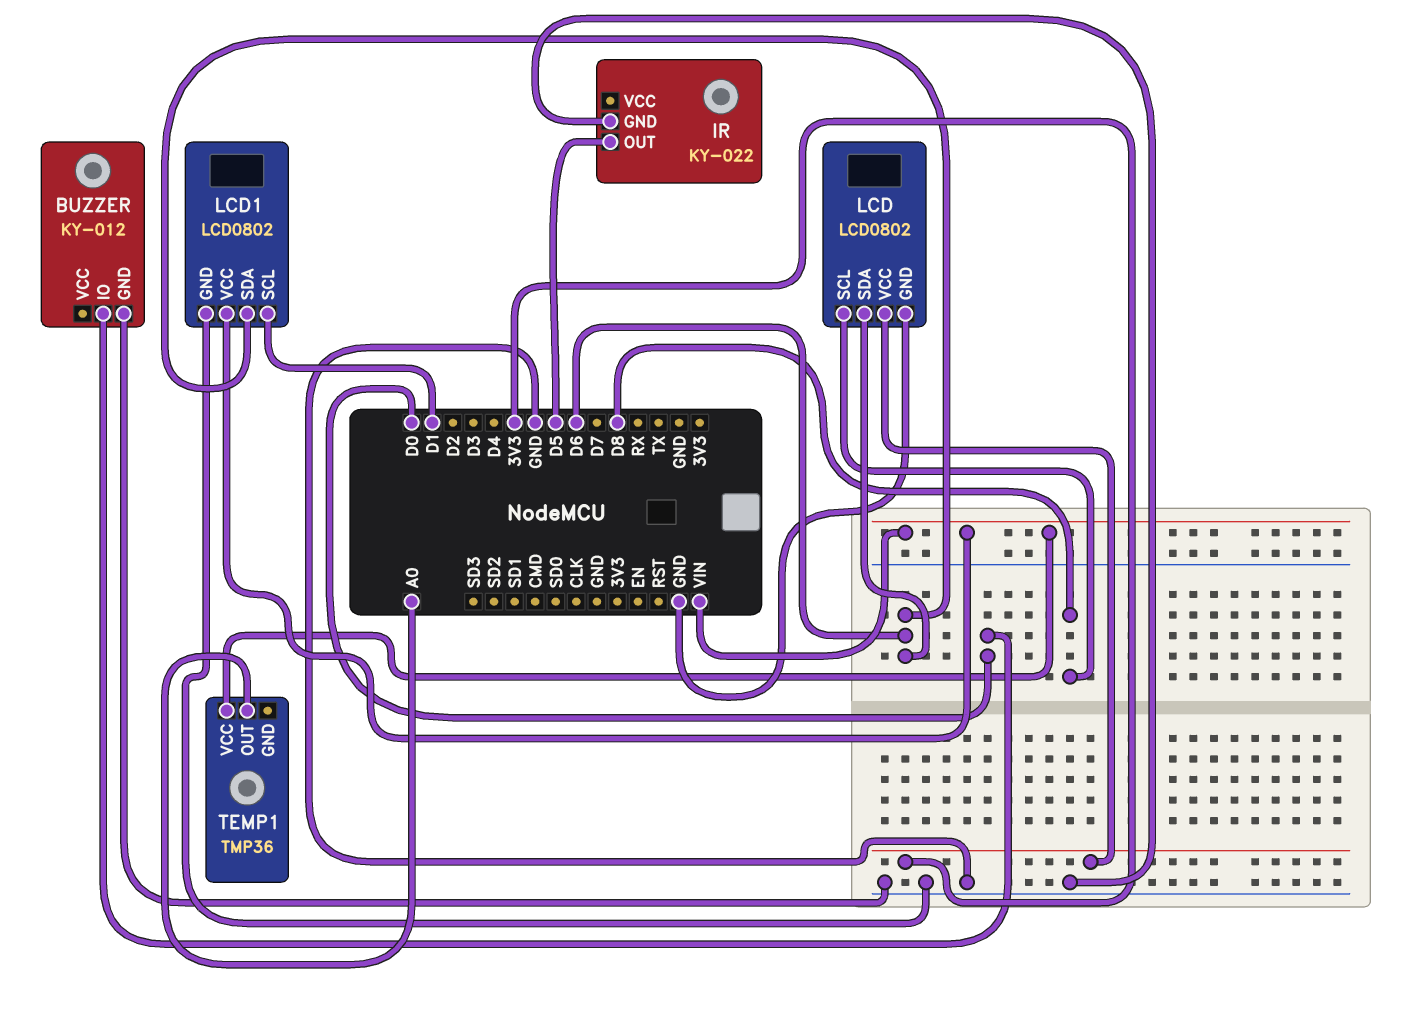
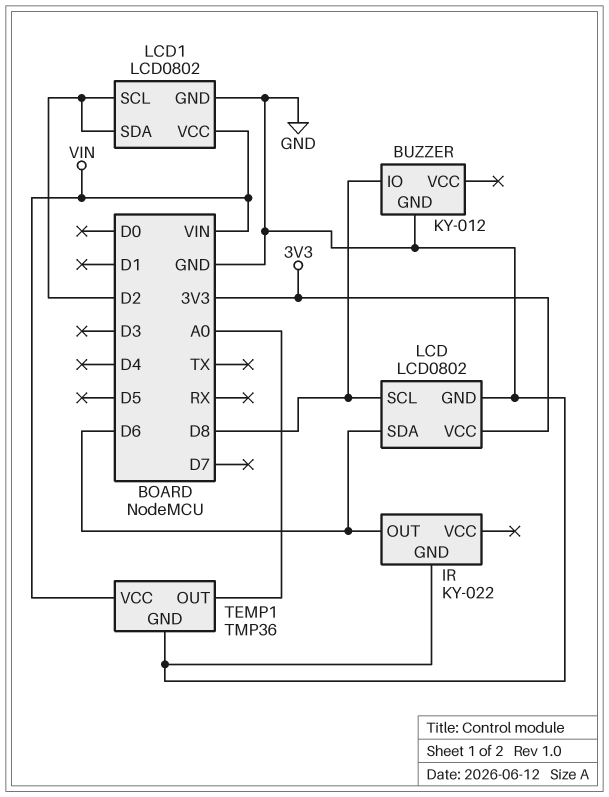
BUZZER pin IO: D0 -> D8
IR pin OUT: D5 -> D6
LCD1 pin SCL: D1 -> D2
LCD1 pin SDA: D6 -> D2
TEMP1 pin GND: none -> GND

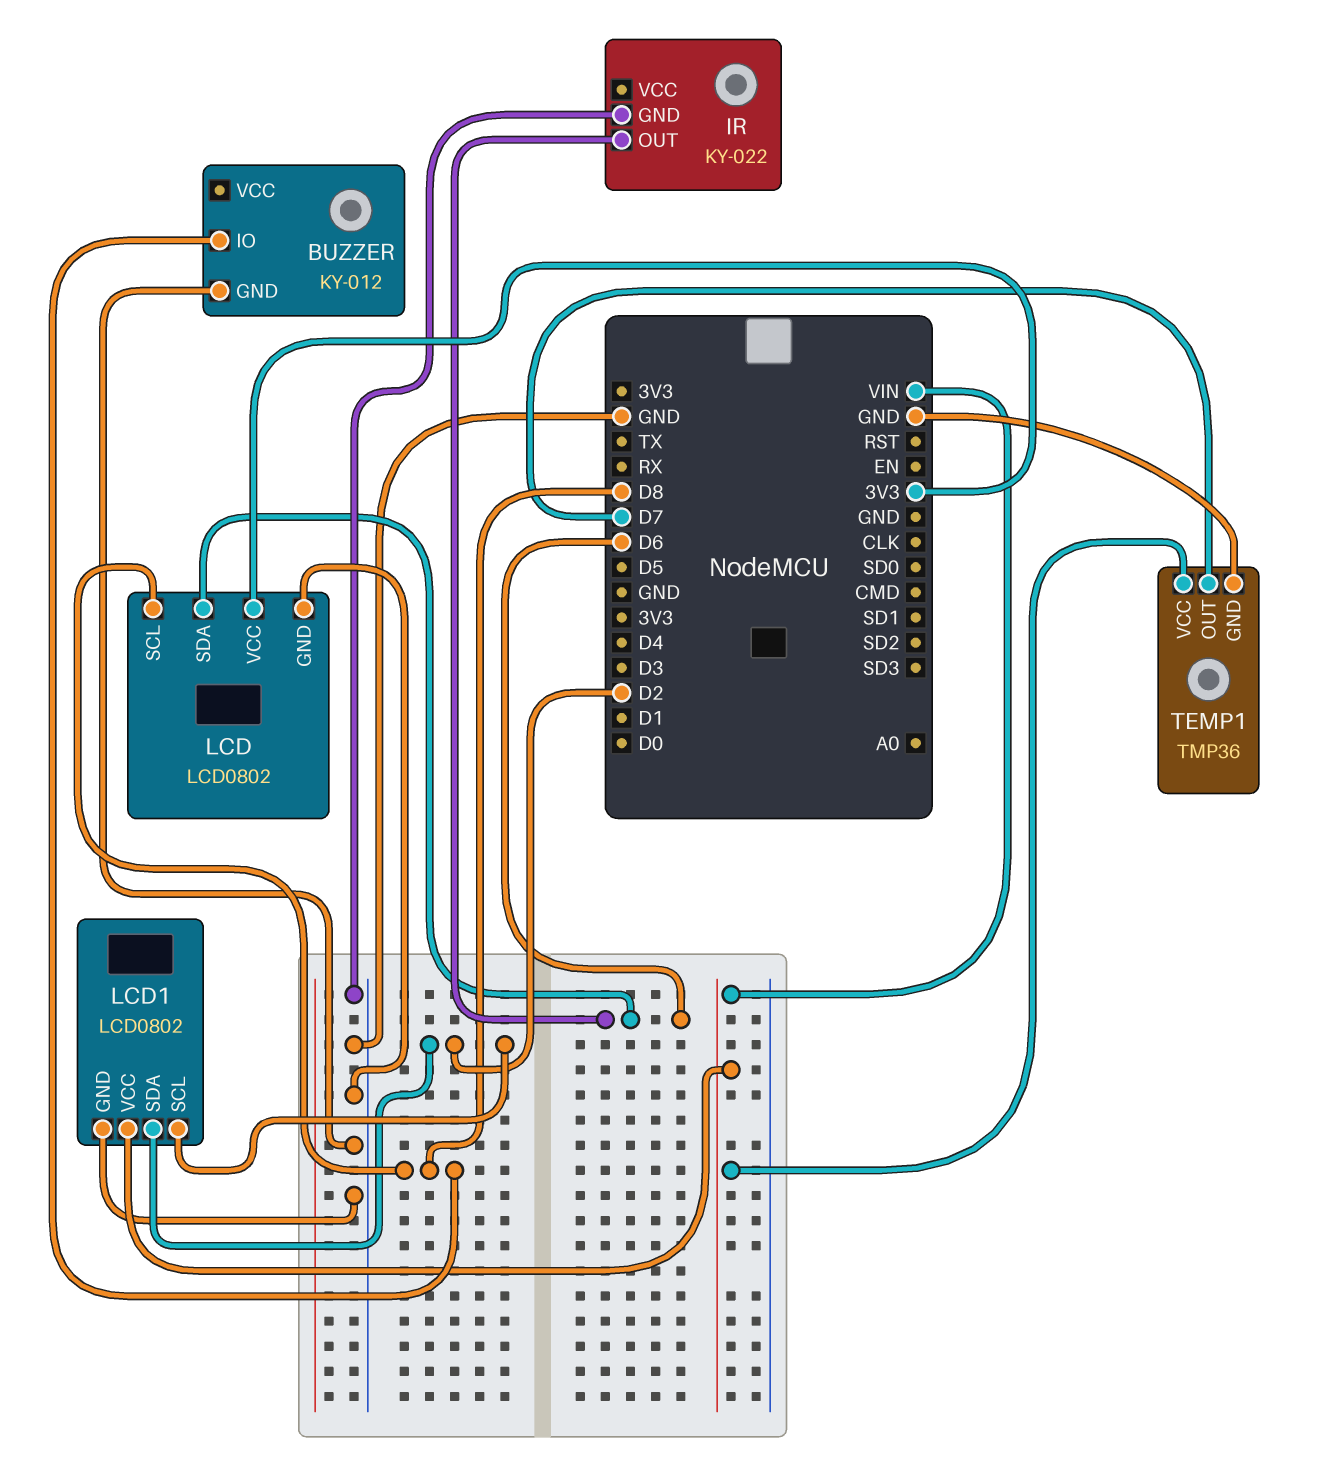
TEMP1 pin OUT: A0 -> D7

